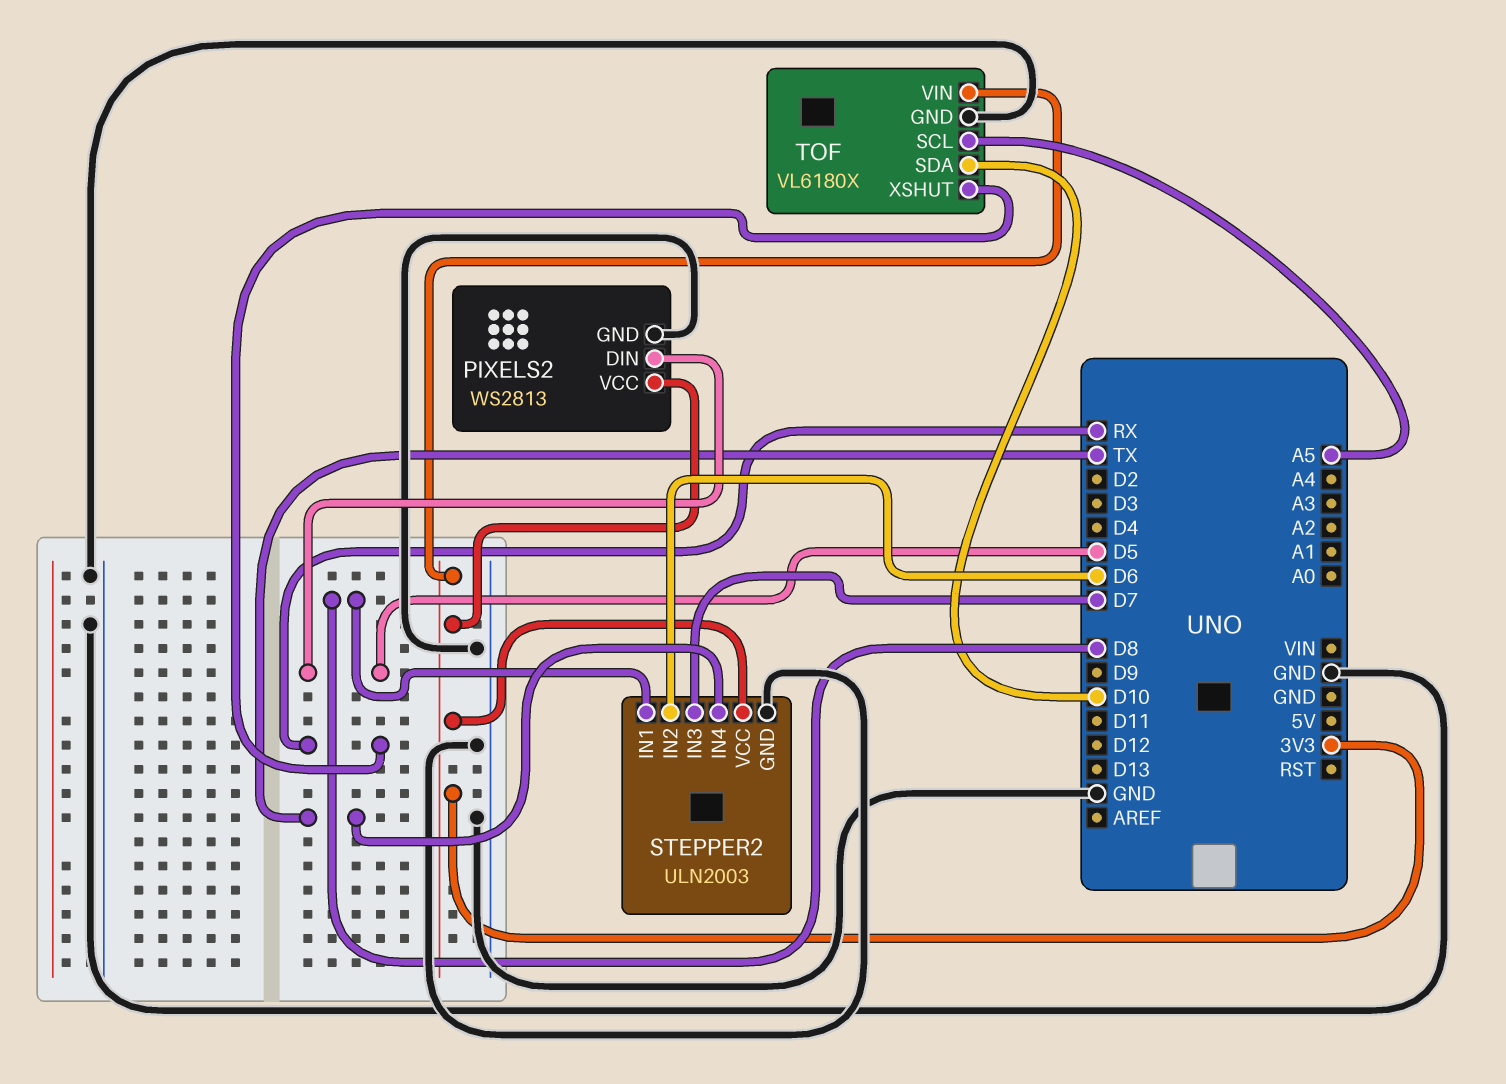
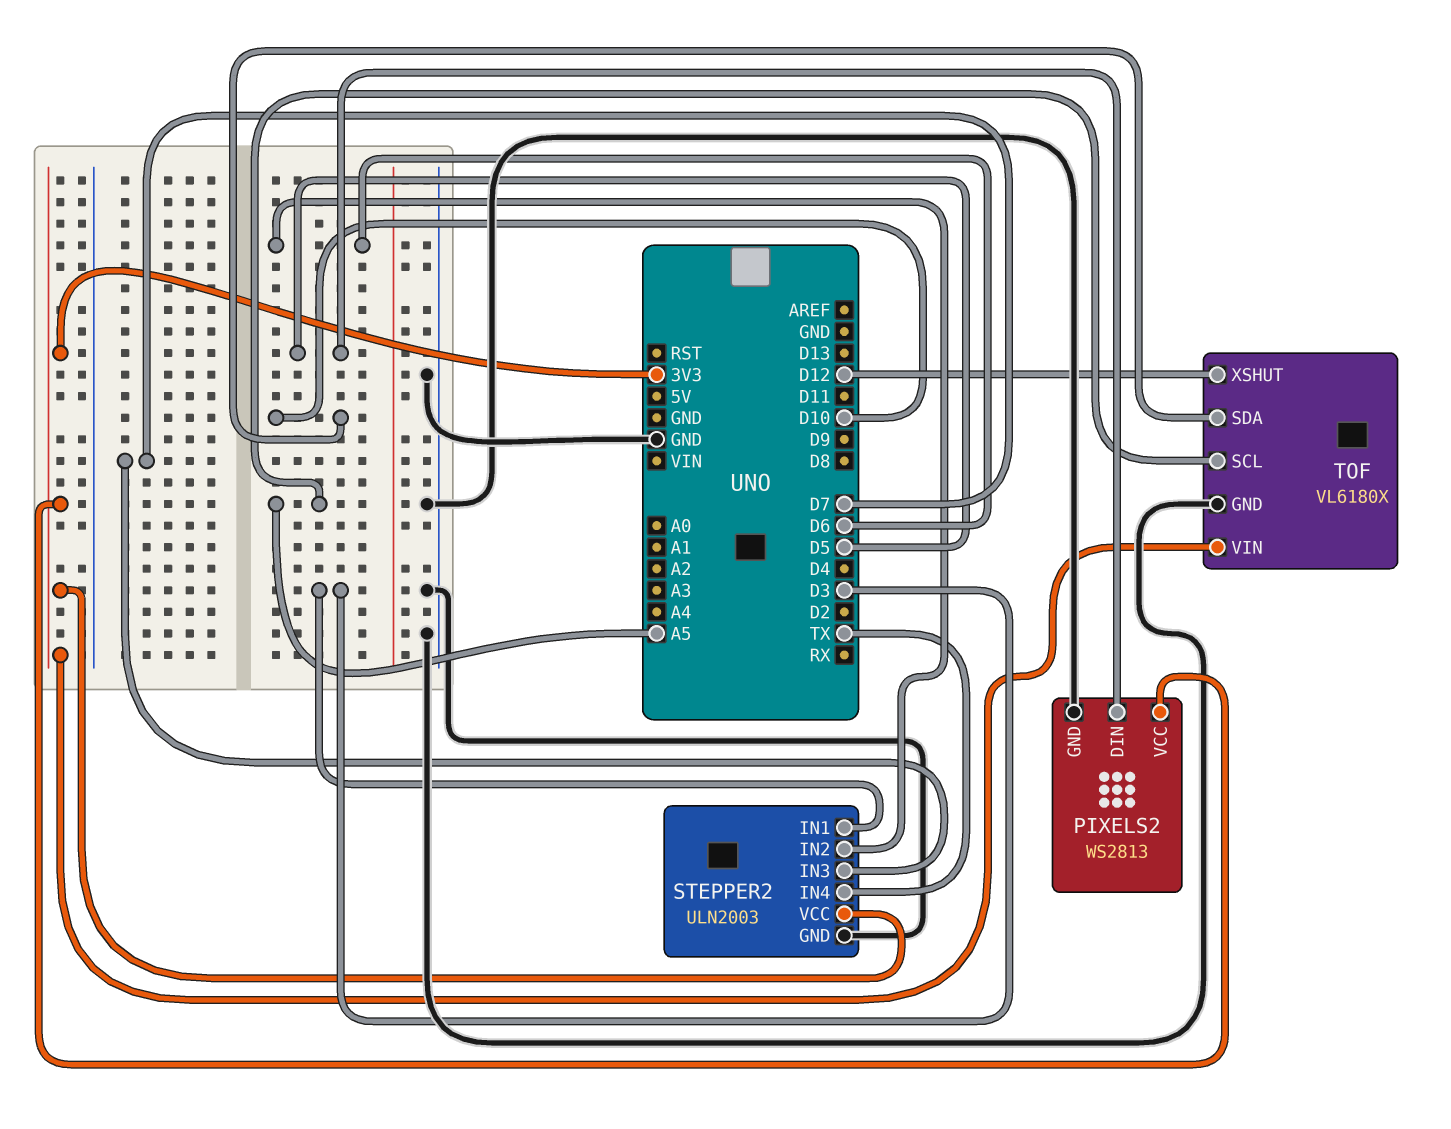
STEPPER2 pin IN1: D8 -> D3
TOF pin XSHUT: RX -> D12

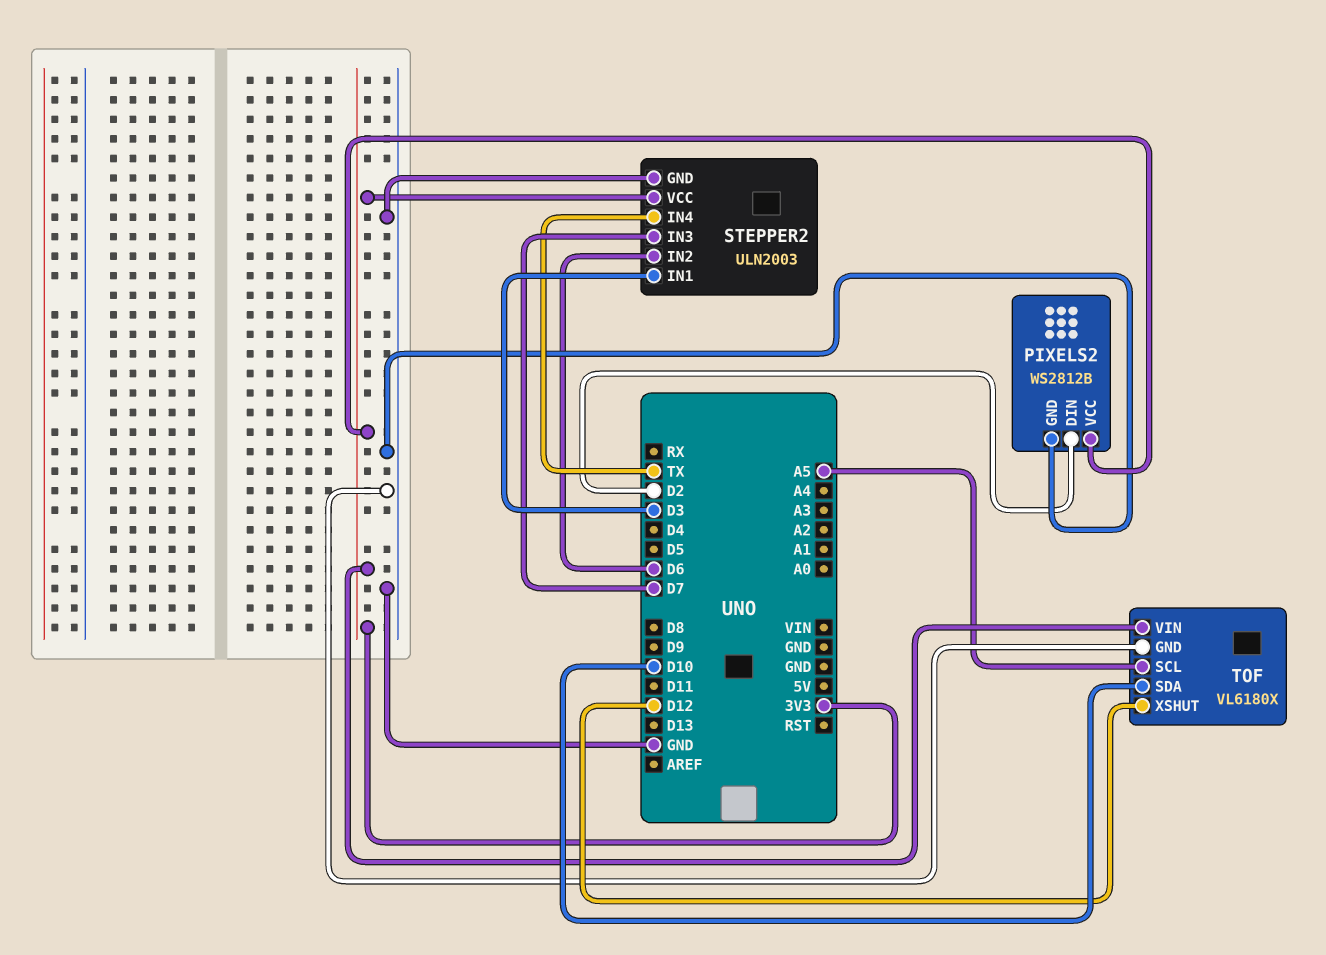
PIXELS2: WS2813 -> WS2812B
PIXELS2 pin DIN: D5 -> D2

